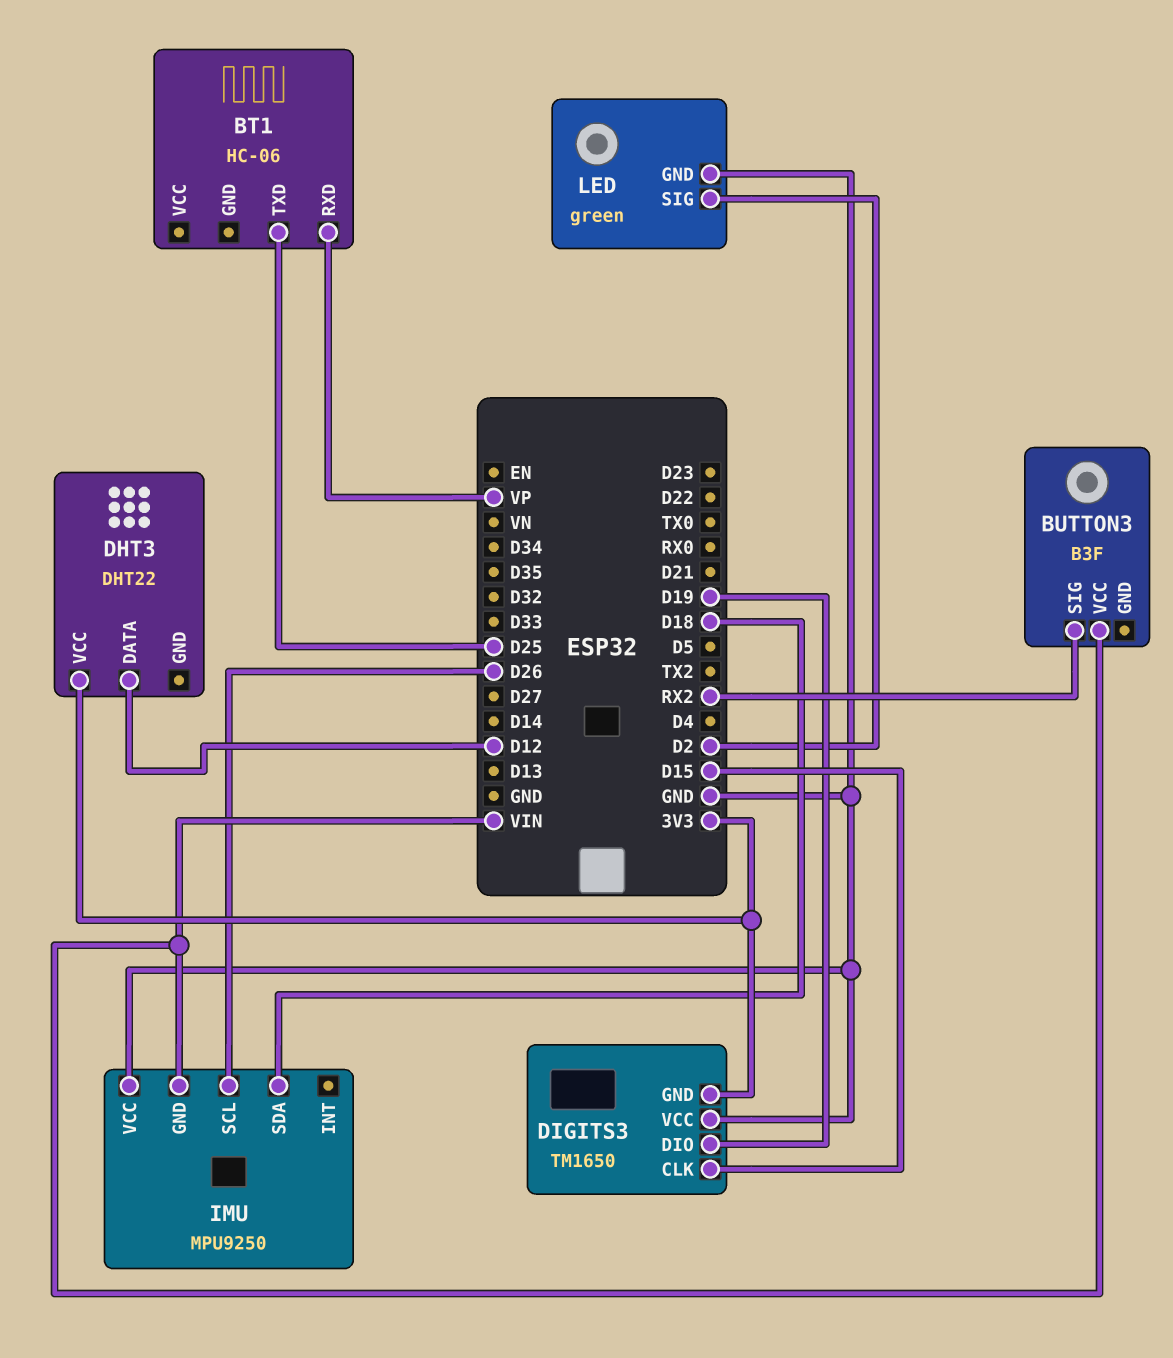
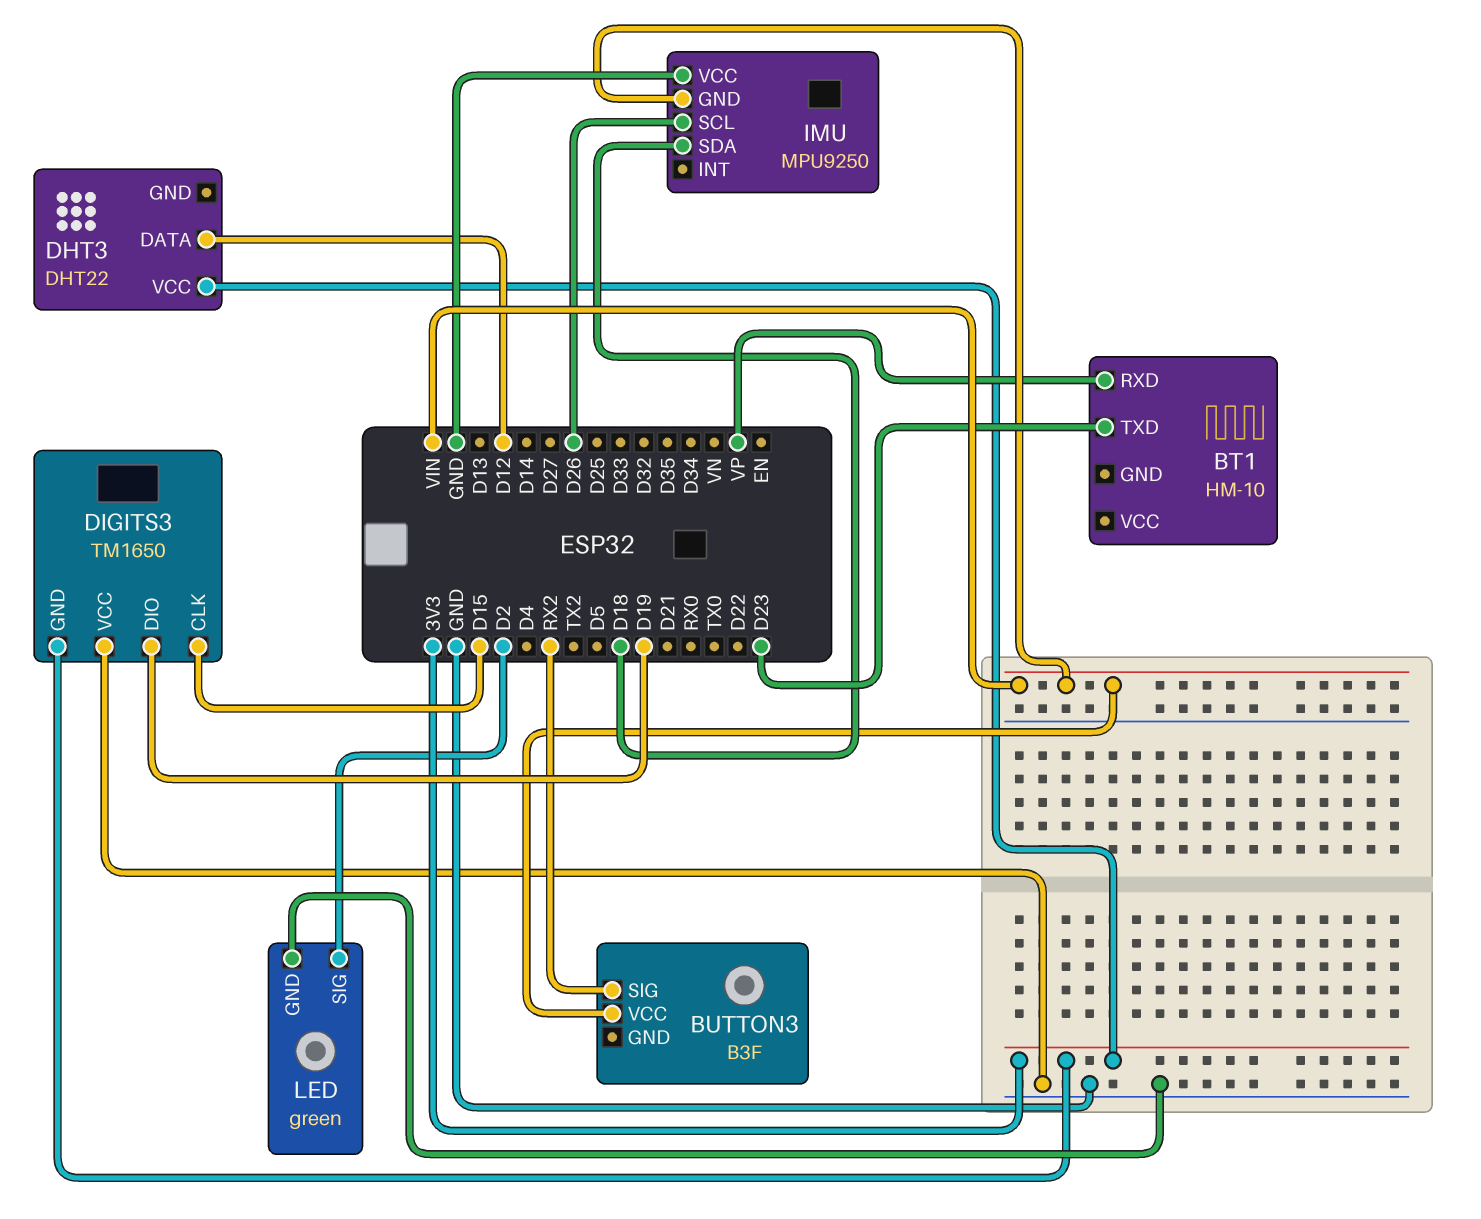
BT1: HC-06 -> HM-10
BT1 pin TXD: D25 -> D23

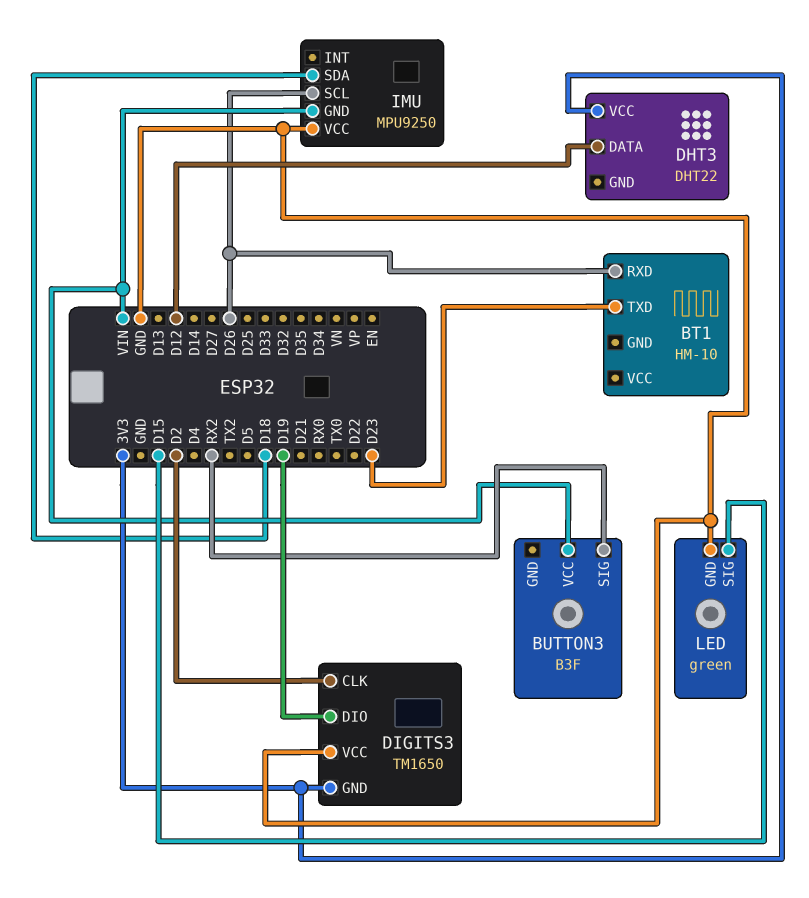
BT1 pin RXD: VP -> D26
DIGITS3 pin CLK: D15 -> D2
LED pin SIG: D2 -> D15

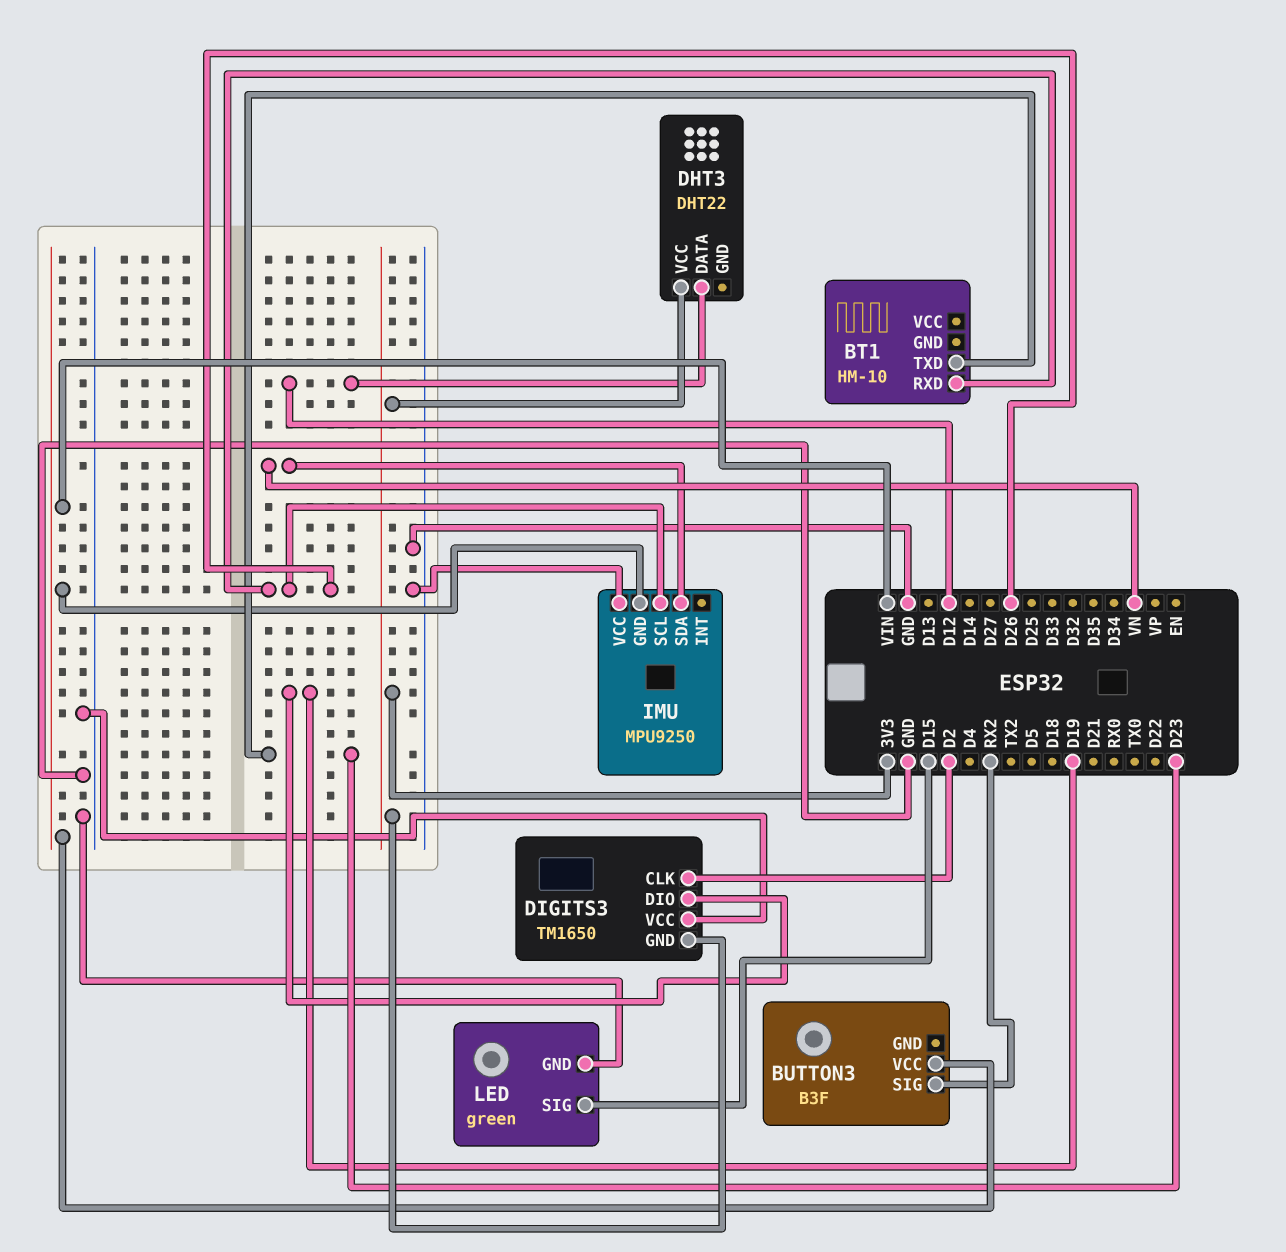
IMU pin SDA: D18 -> VN

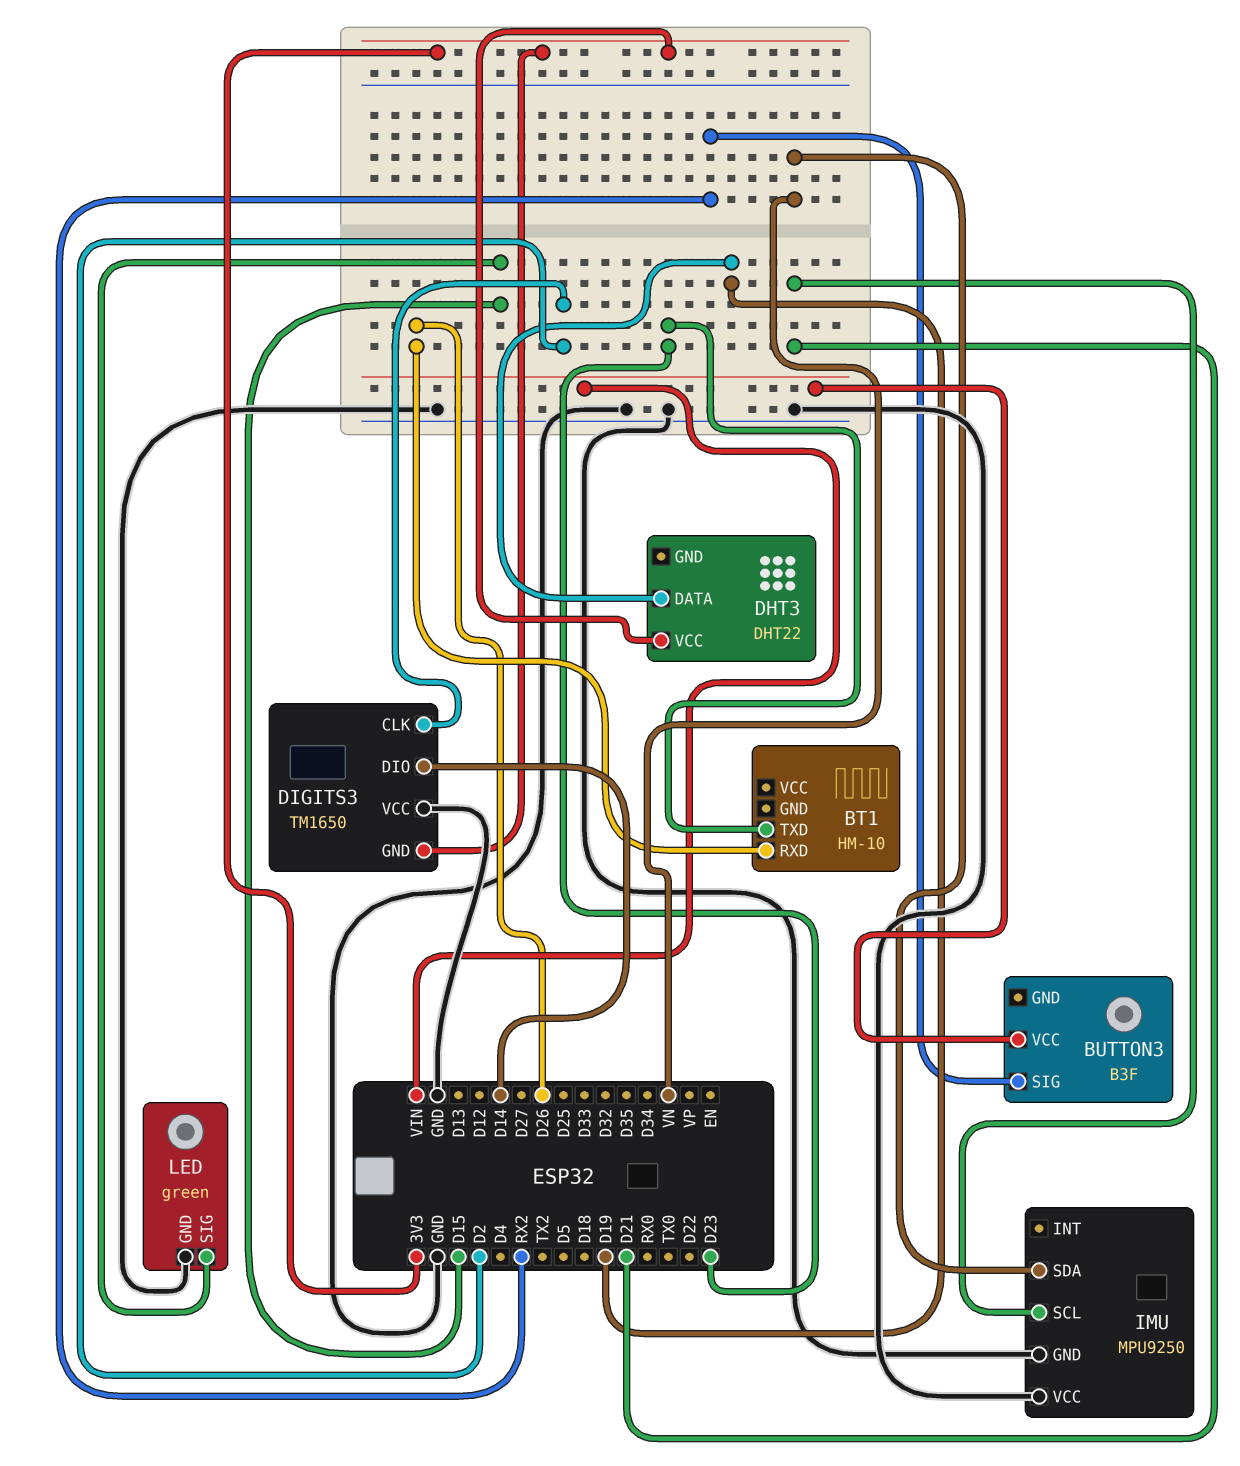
DHT3 pin DATA: D12 -> D19
DIGITS3 pin DIO: D19 -> D14
IMU pin GND: VIN -> GND
IMU pin SCL: D26 -> D21

